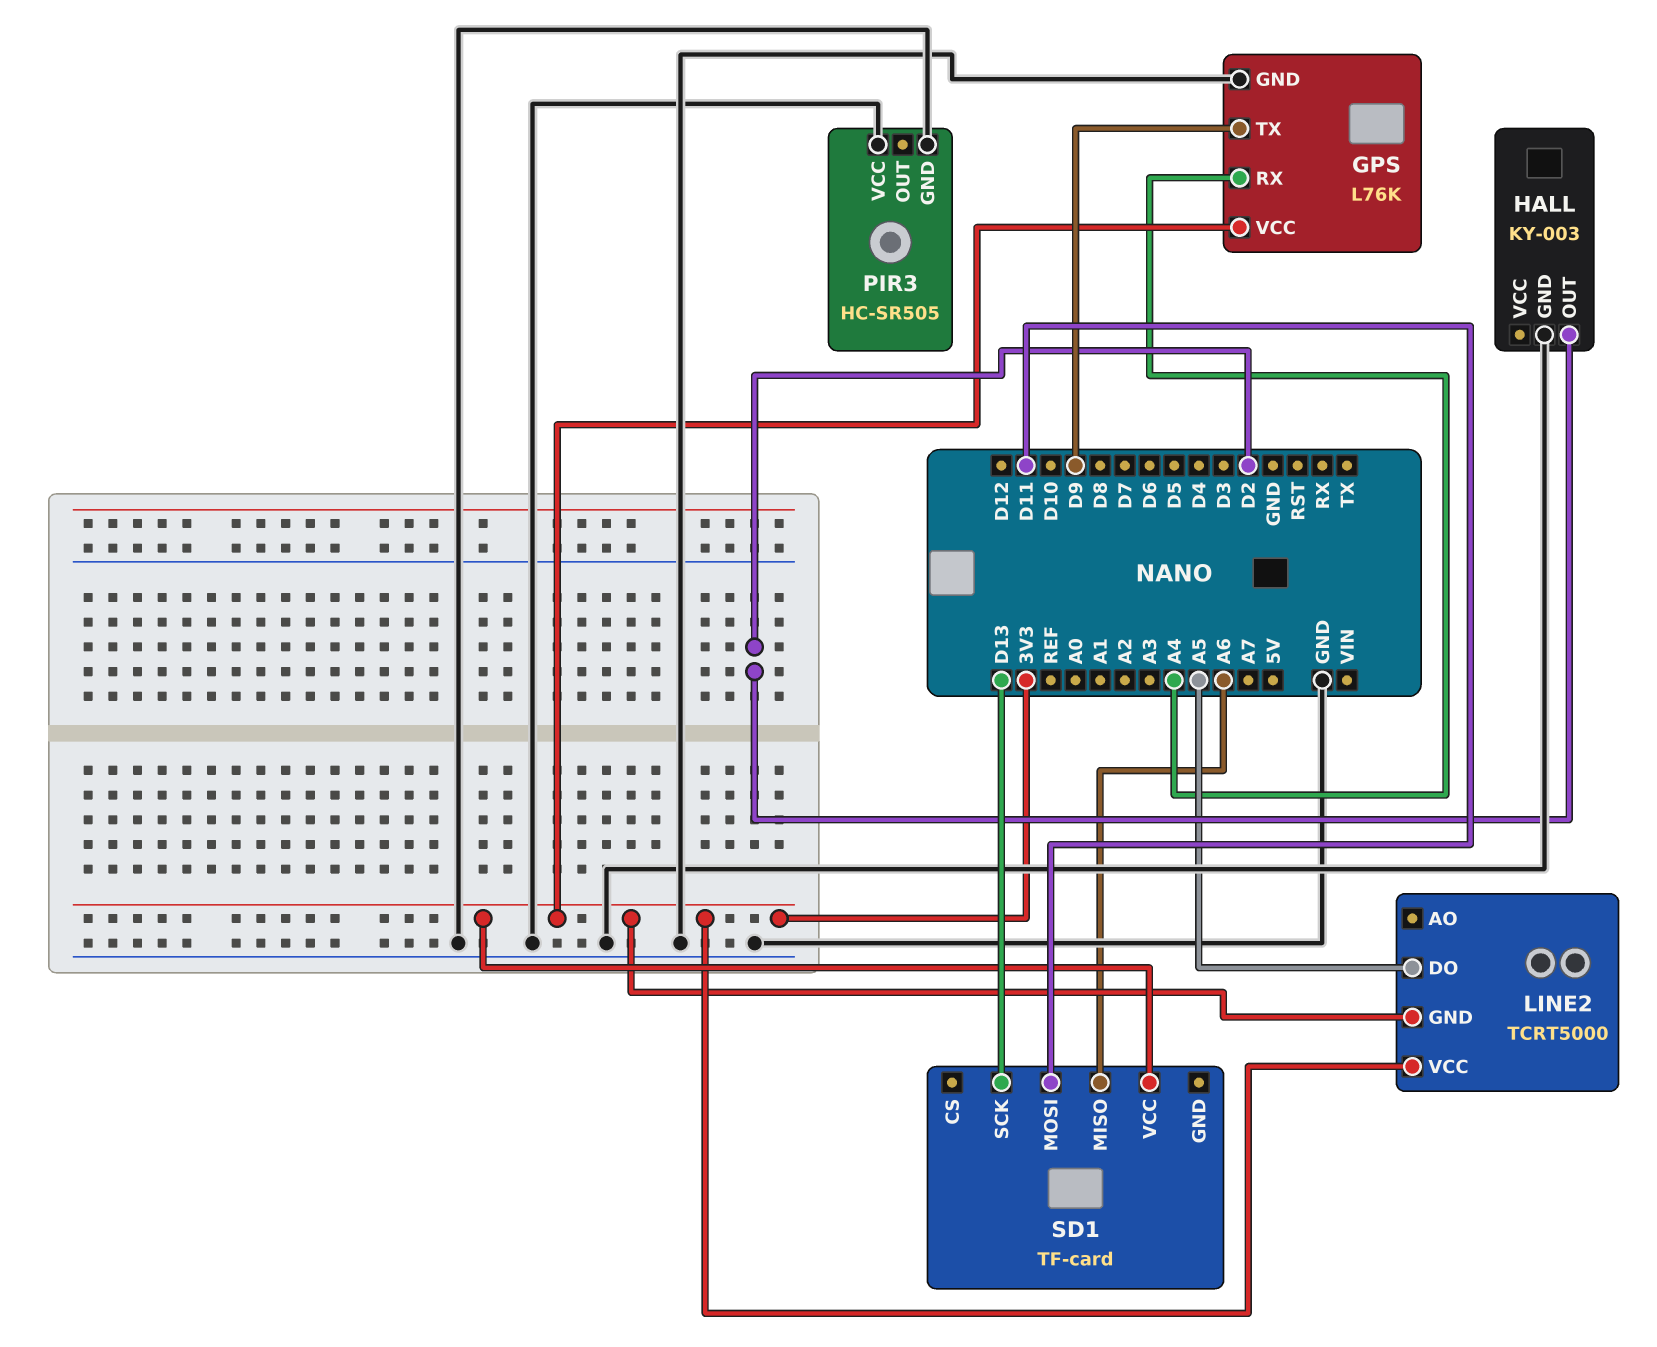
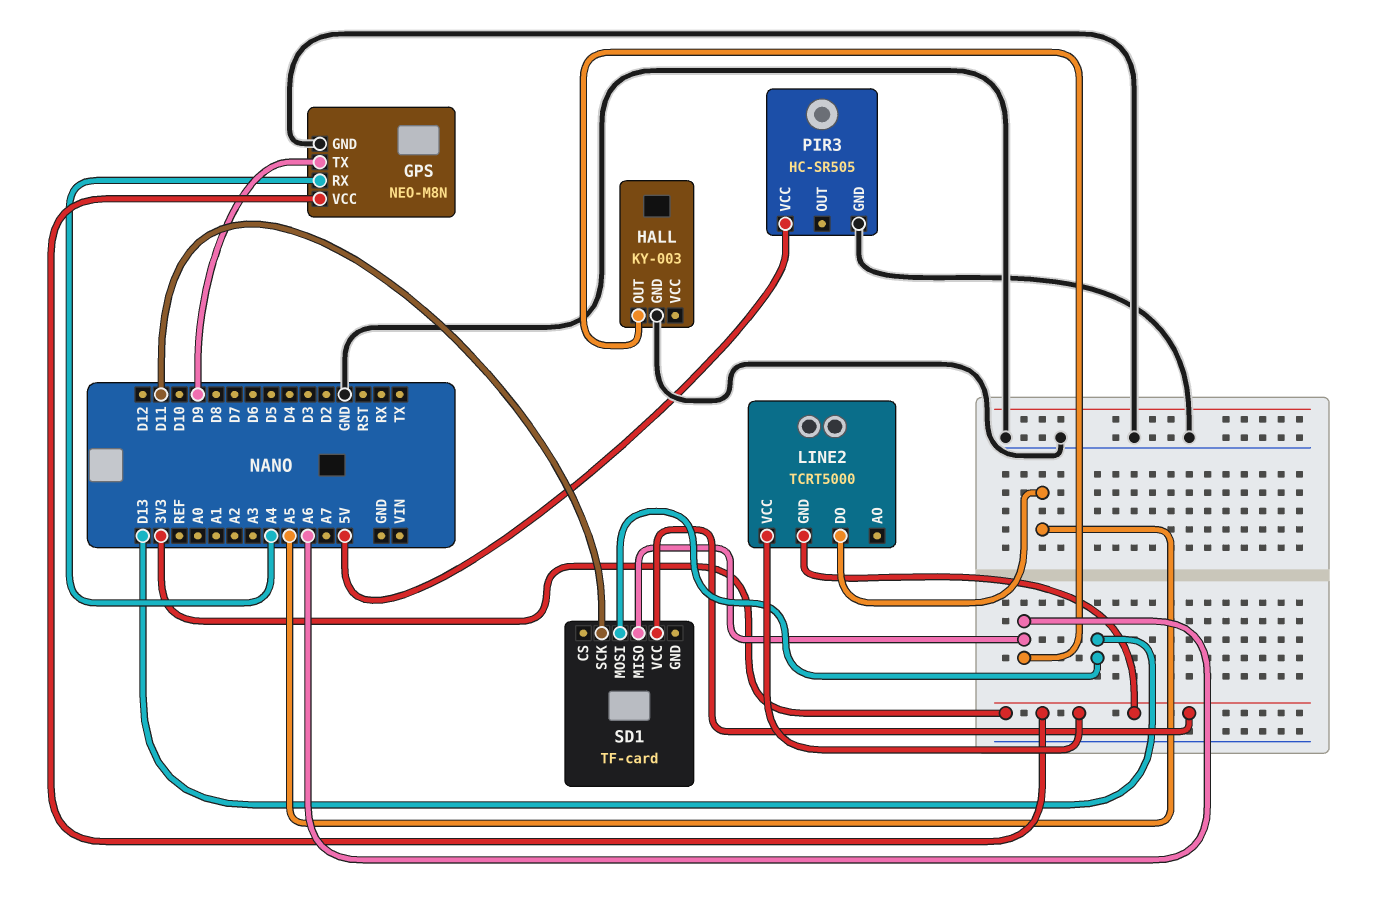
GPS: L76K -> NEO-M8N
HALL pin OUT: D2 -> A6
PIR3 pin VCC: GND -> 5V
SD1 pin MOSI: D11 -> D13
SD1 pin SCK: D13 -> D11

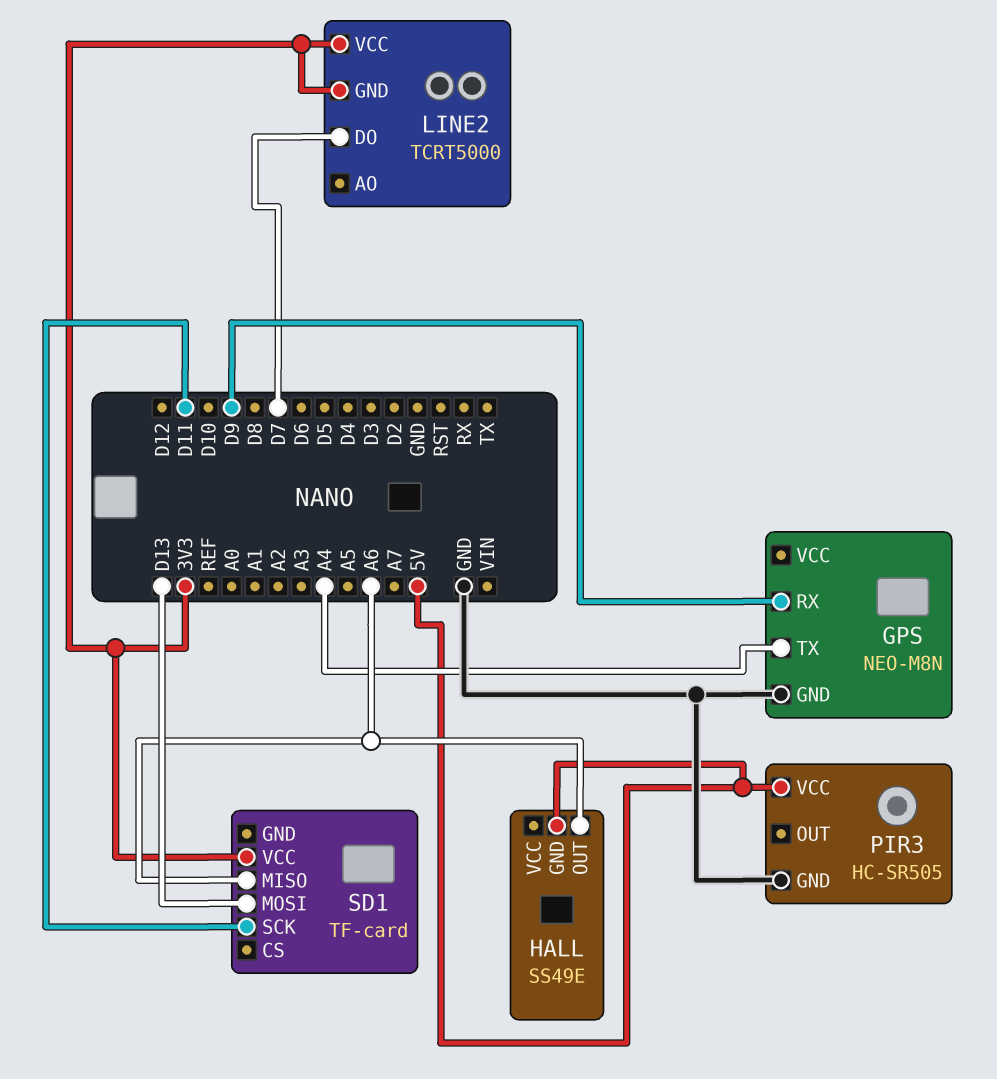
GPS pin RX: A4 -> D9
GPS pin TX: D9 -> A4
GPS pin VCC: 3V3 -> none
HALL: KY-003 -> SS49E
HALL pin GND: GND -> 5V
LINE2 pin DO: A5 -> D7

